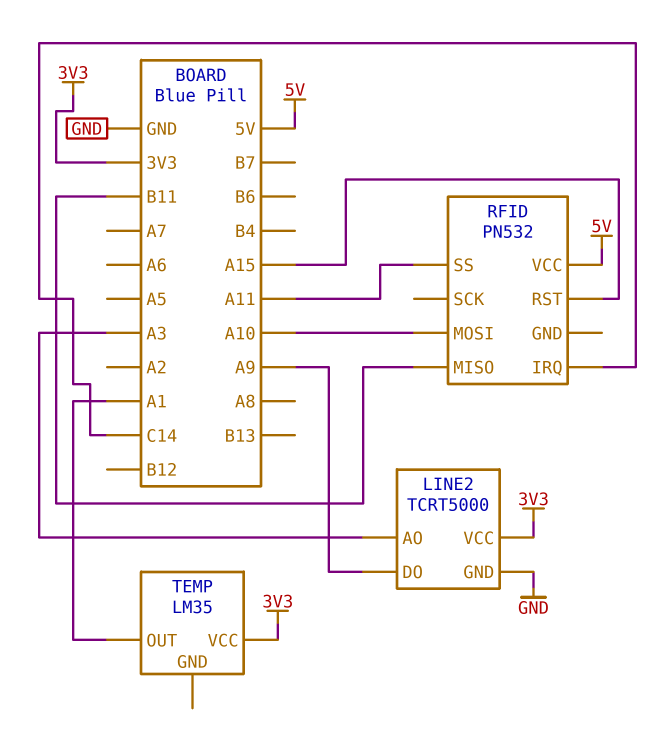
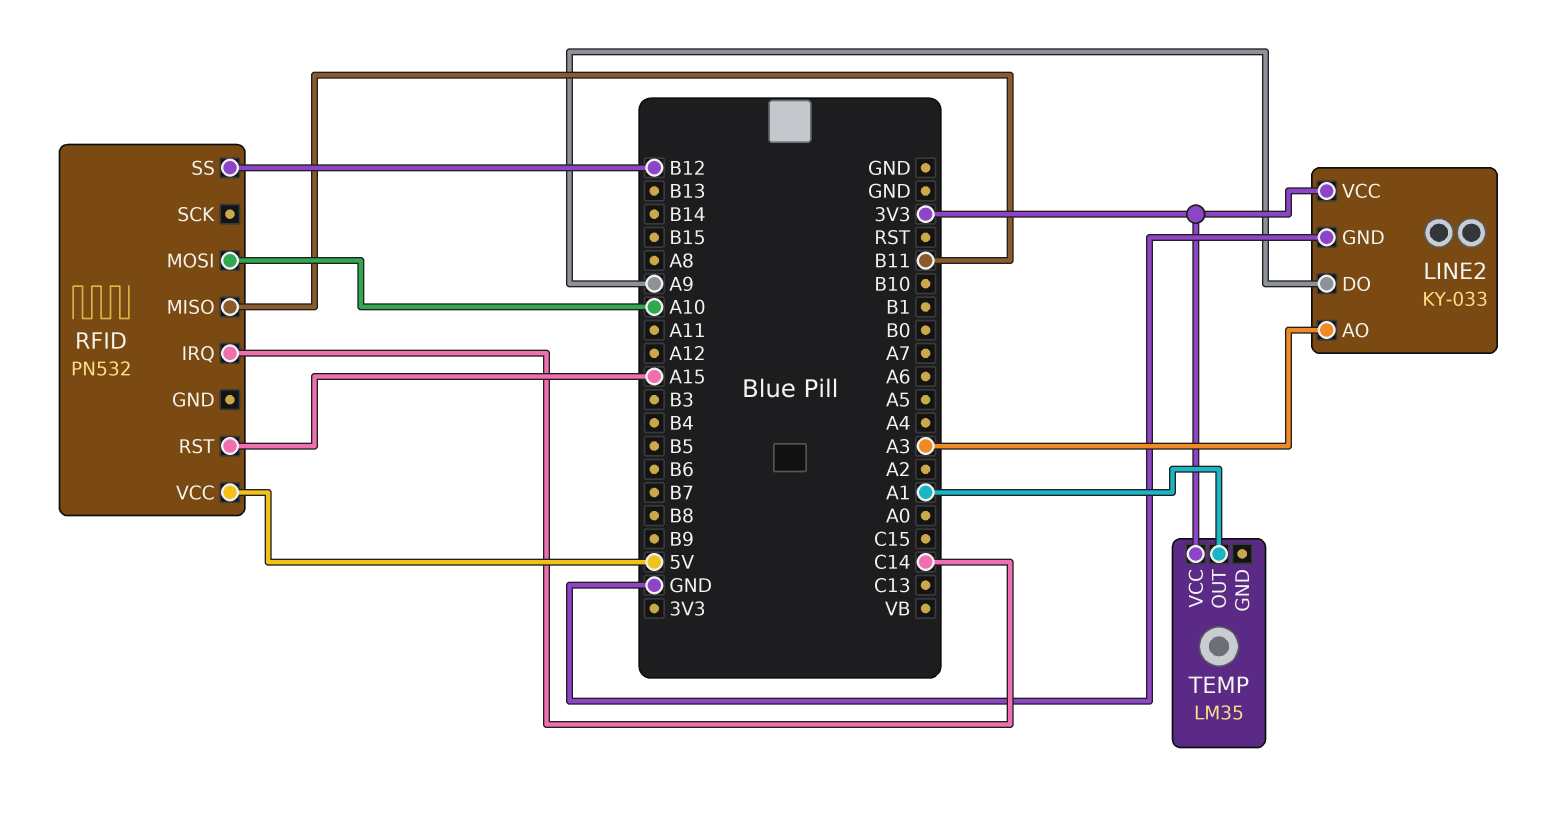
LINE2: TCRT5000 -> KY-033
RFID pin SS: A11 -> B12

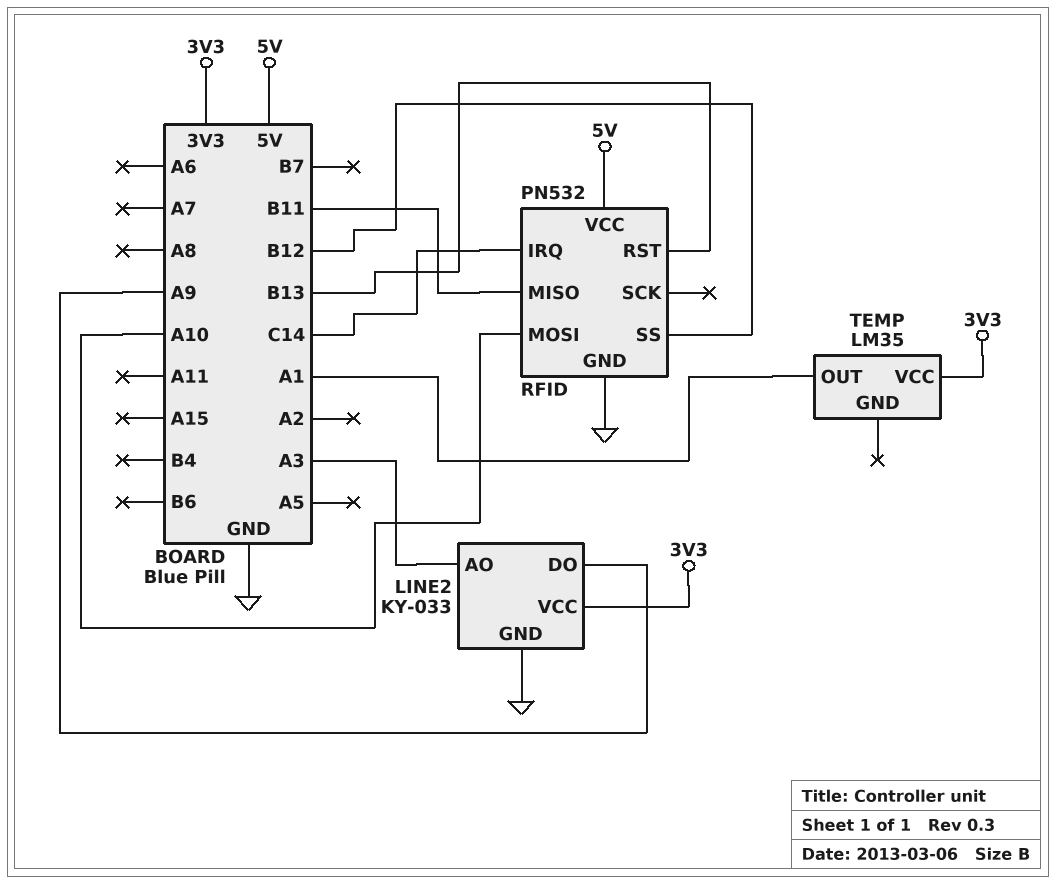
RFID pin GND: none -> GND
RFID pin RST: A15 -> B13

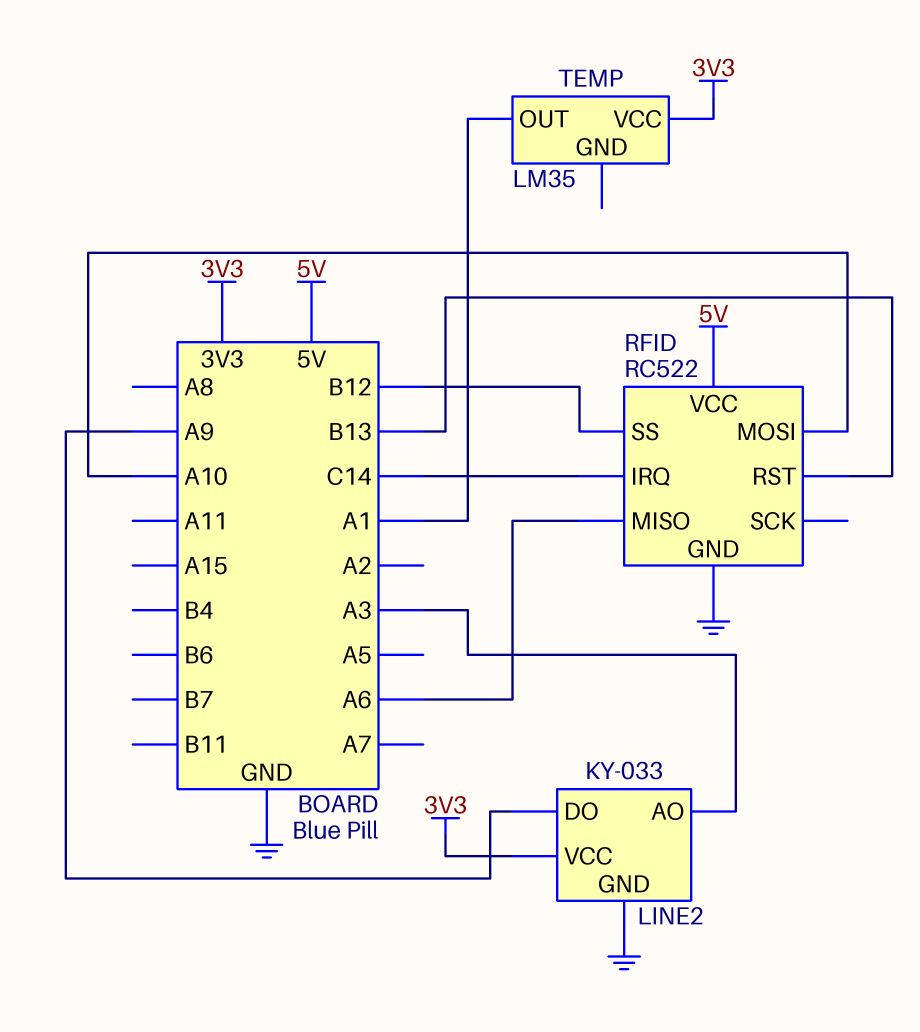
RFID: PN532 -> RC522
RFID pin MISO: B11 -> A6

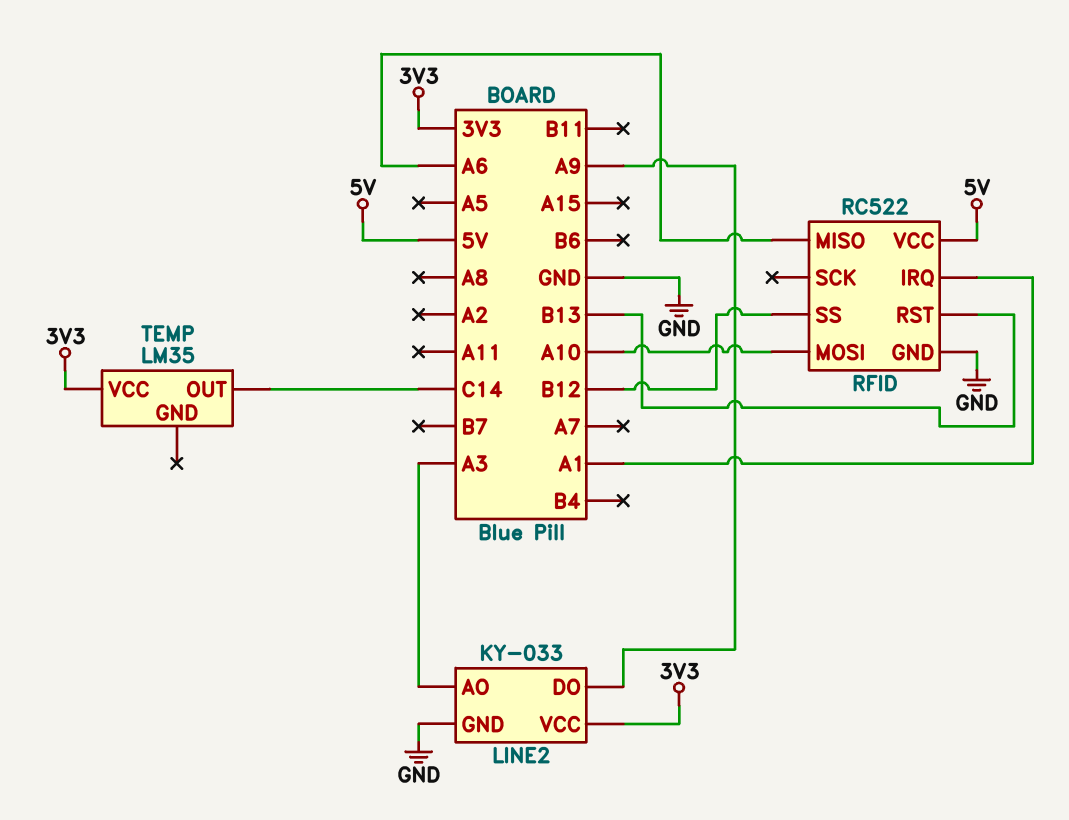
RFID pin IRQ: C14 -> A1
TEMP pin OUT: A1 -> C14

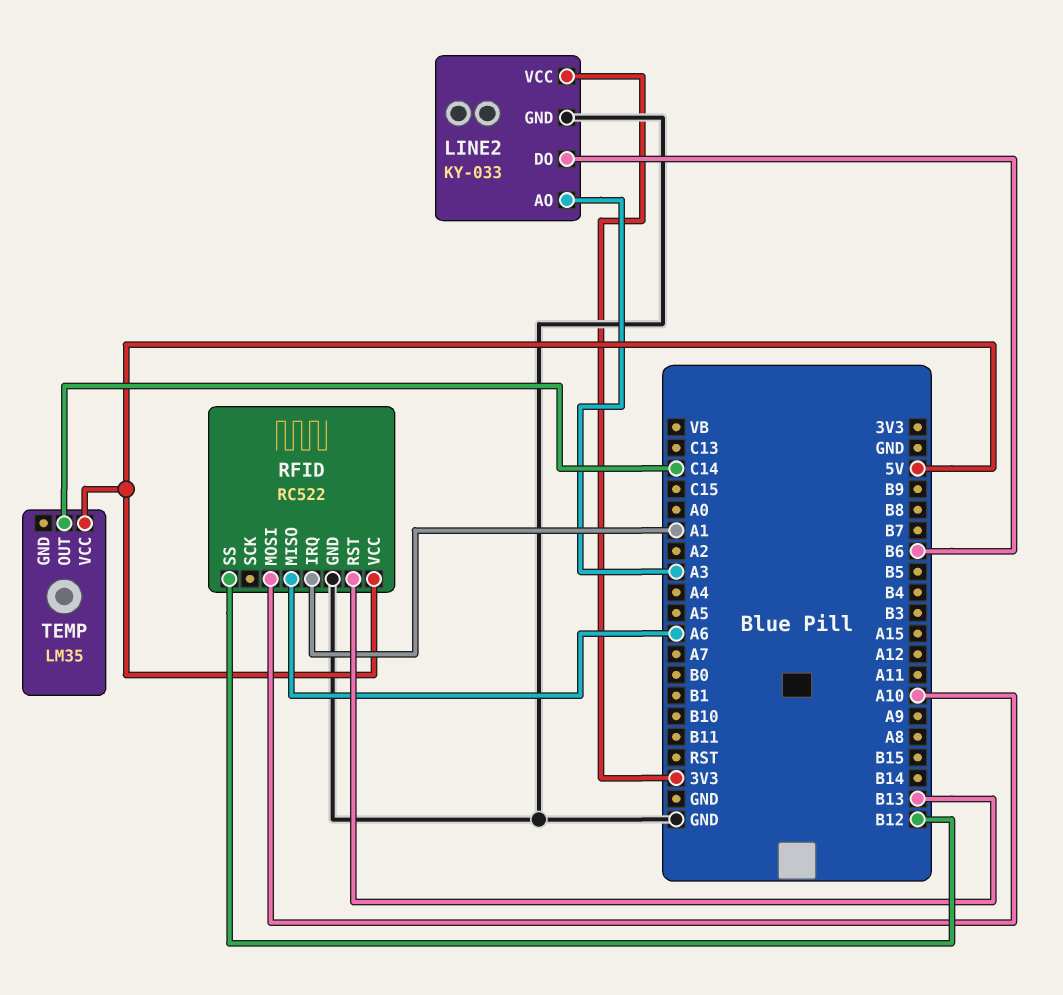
LINE2 pin DO: A9 -> B6
TEMP pin VCC: 3V3 -> 5V

